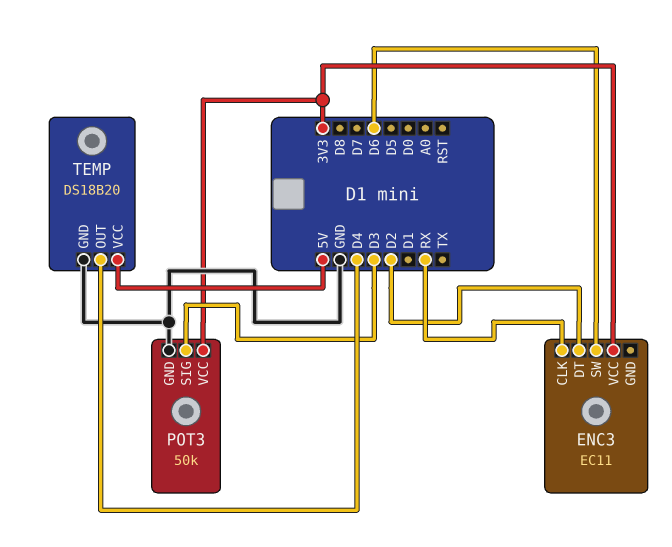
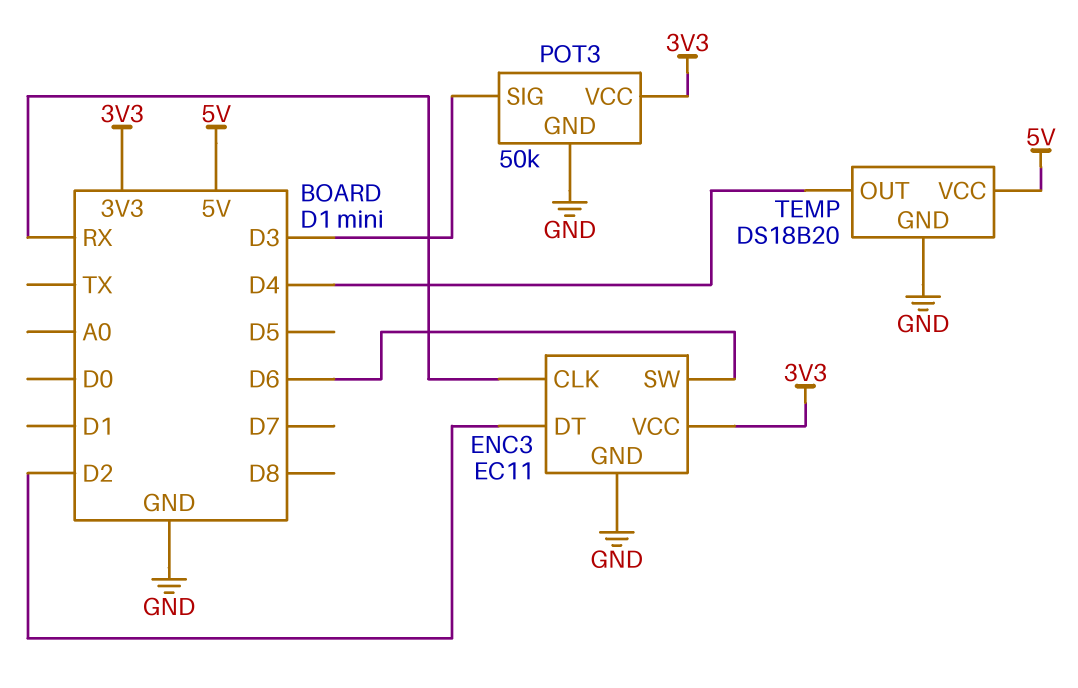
ENC3 pin GND: none -> GND

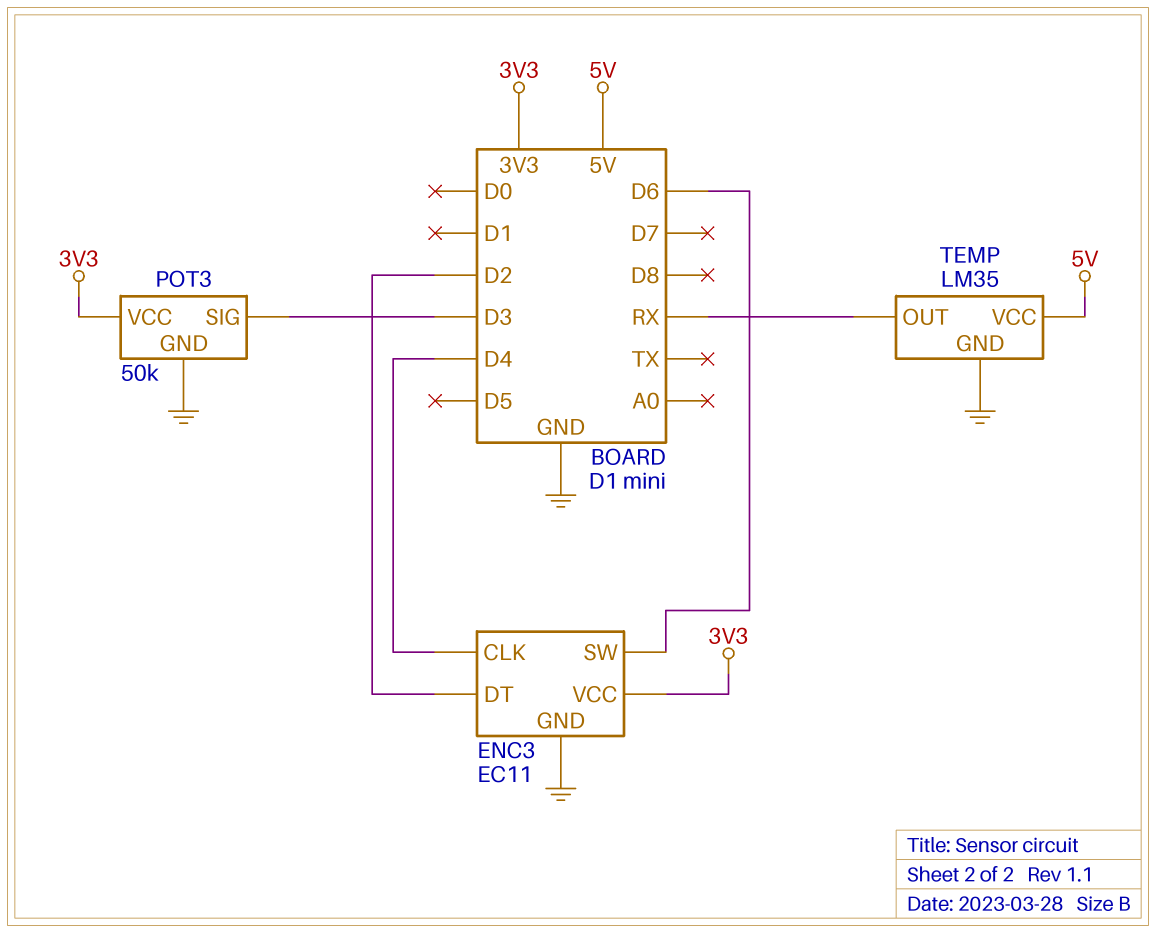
ENC3 pin CLK: RX -> D4
TEMP: DS18B20 -> LM35
TEMP pin OUT: D4 -> RX

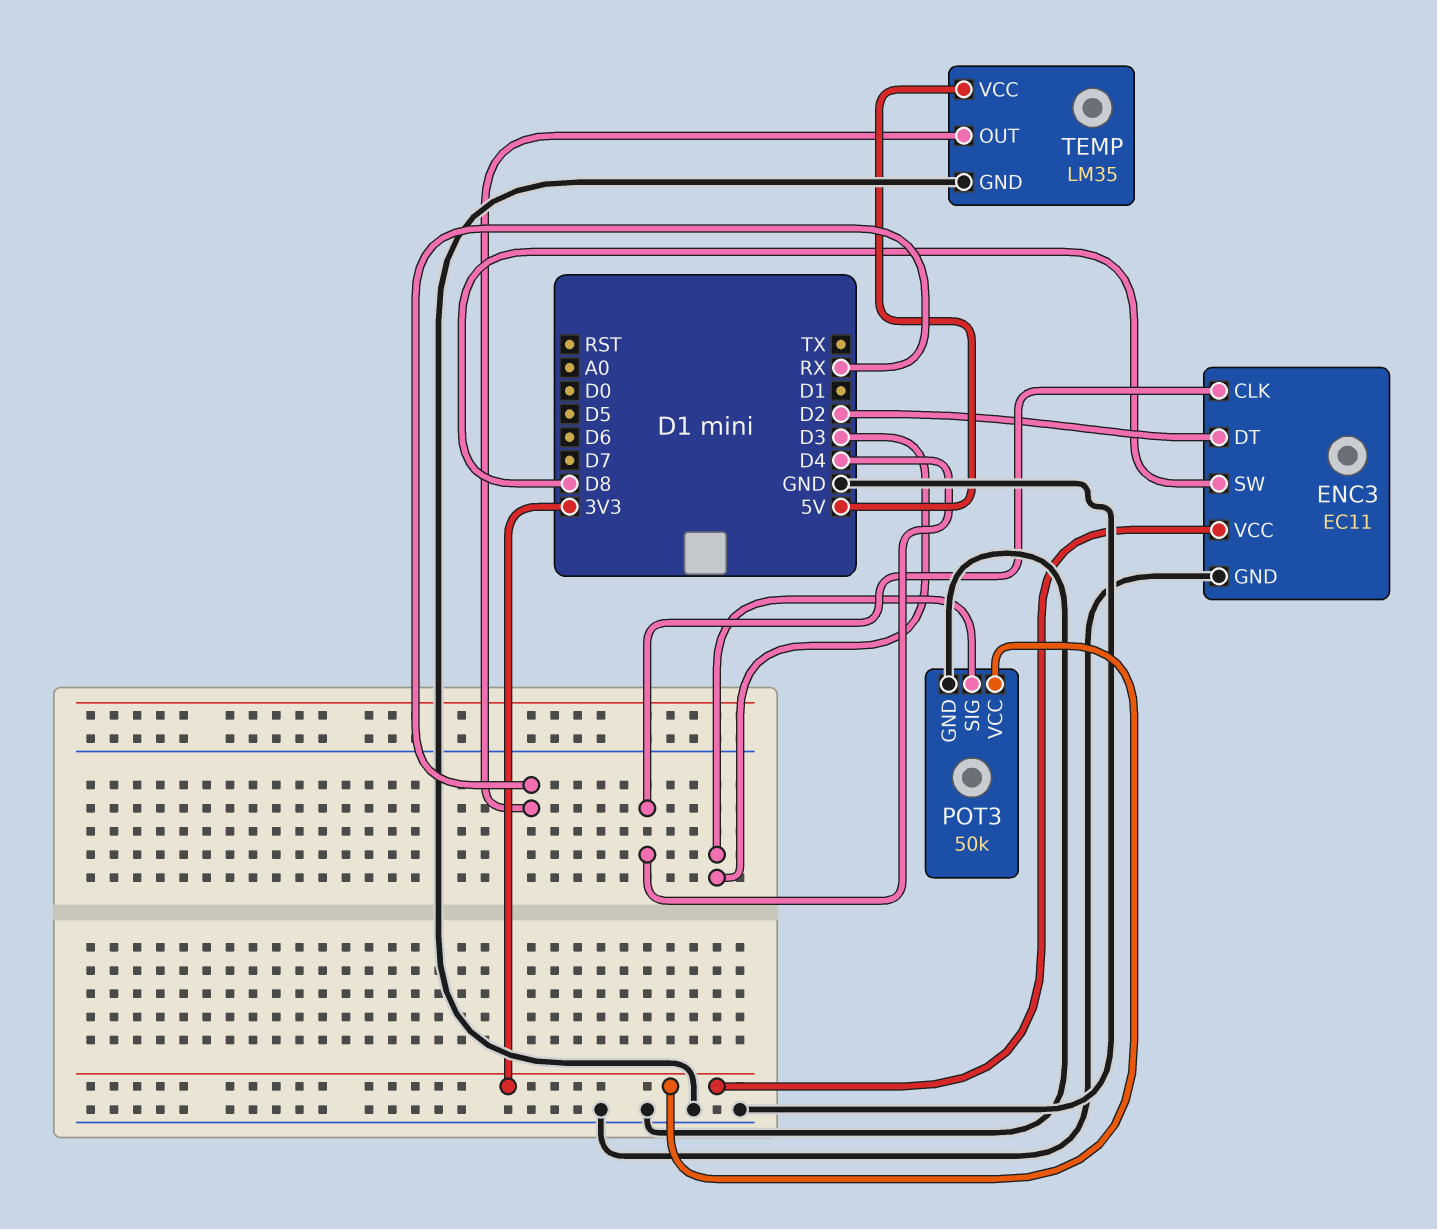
ENC3 pin SW: D6 -> D8

